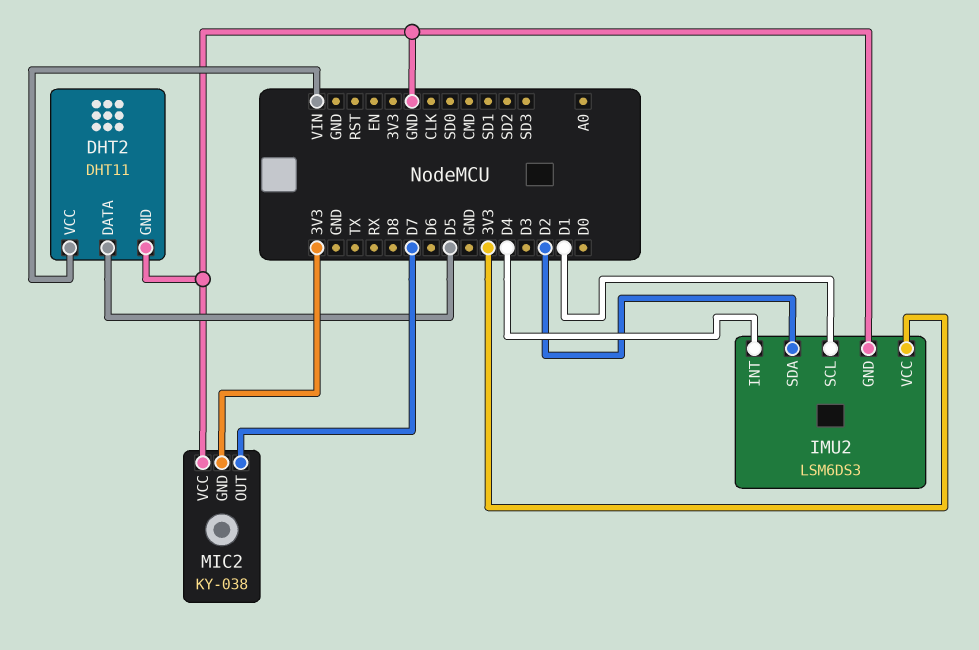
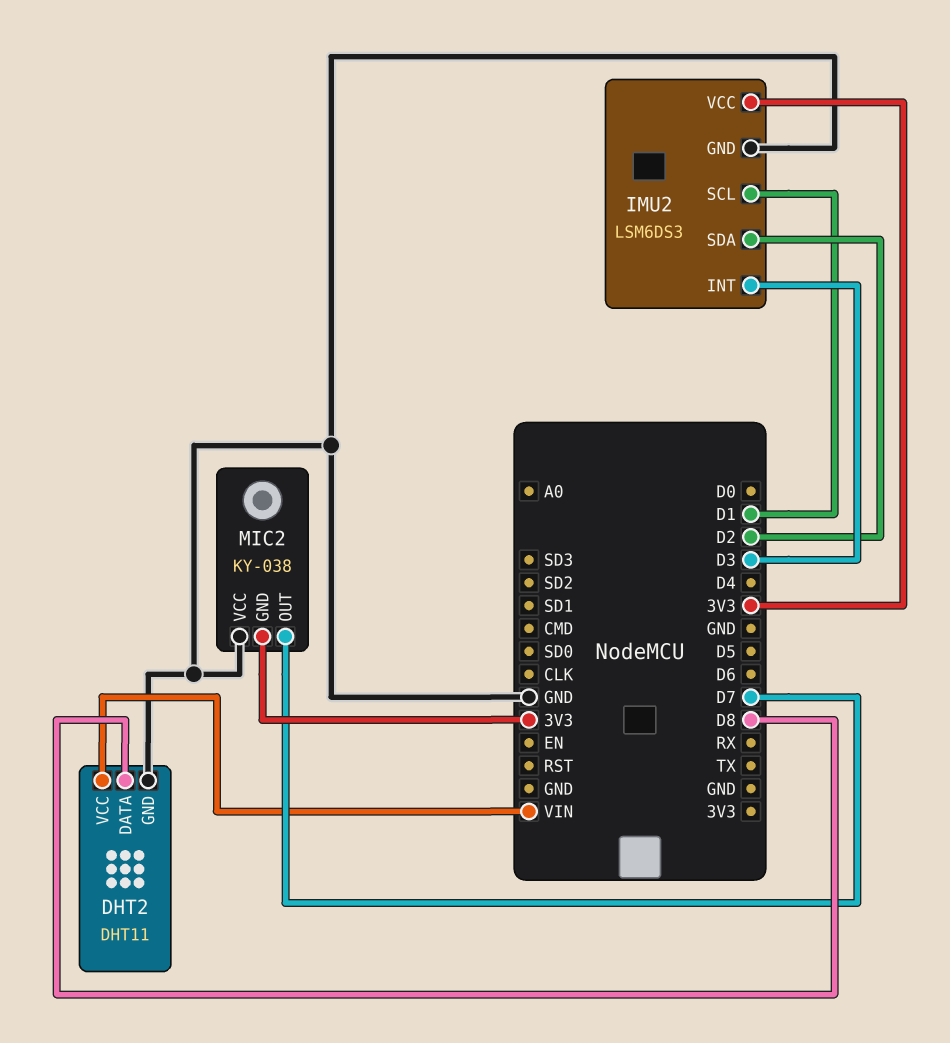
DHT2 pin DATA: D5 -> D8
IMU2 pin INT: D4 -> D3

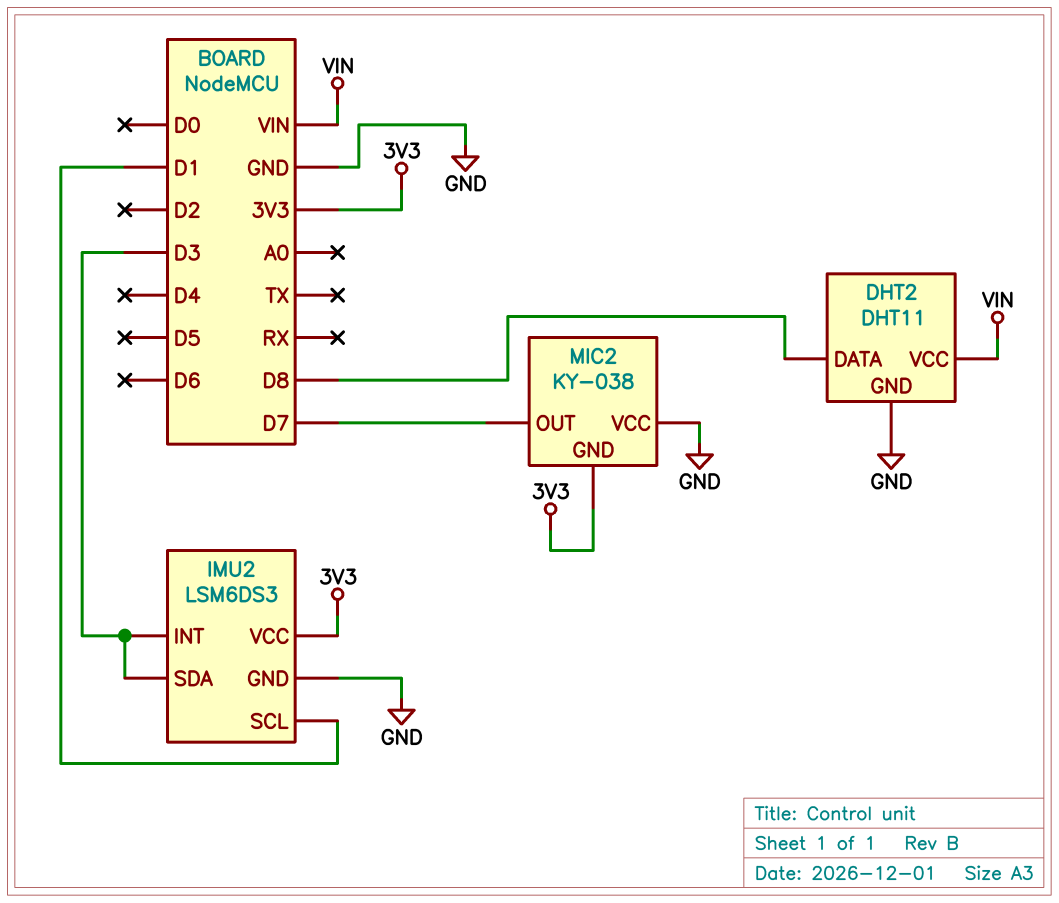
IMU2 pin SDA: D2 -> D3

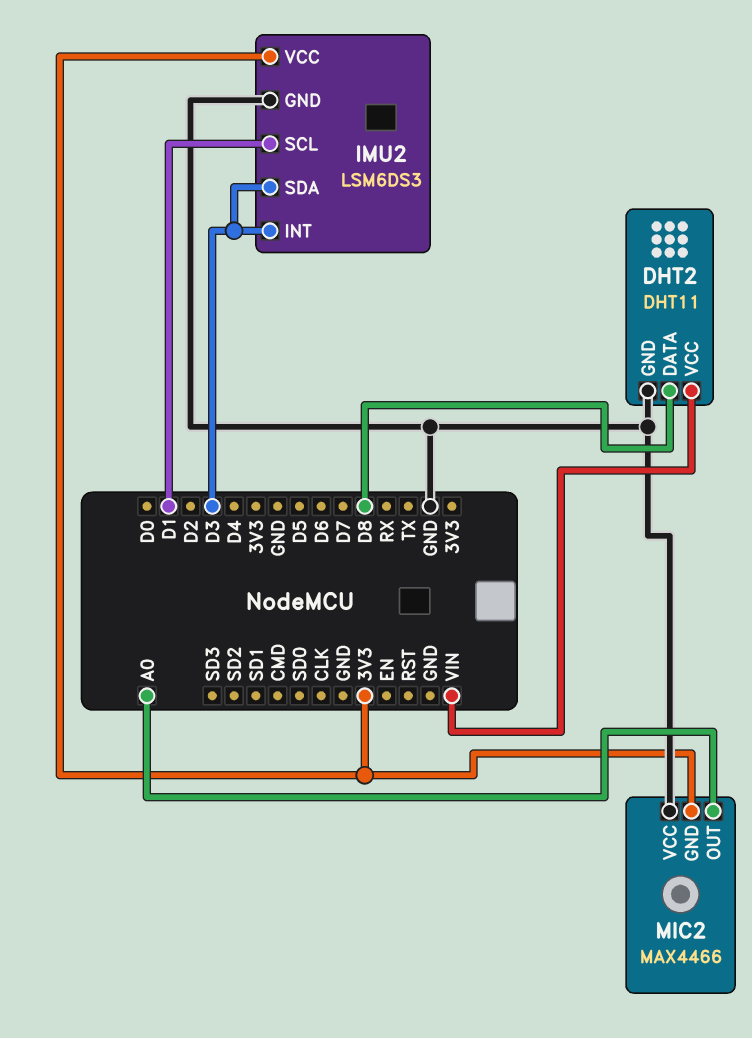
MIC2: KY-038 -> MAX4466
MIC2 pin OUT: D7 -> A0

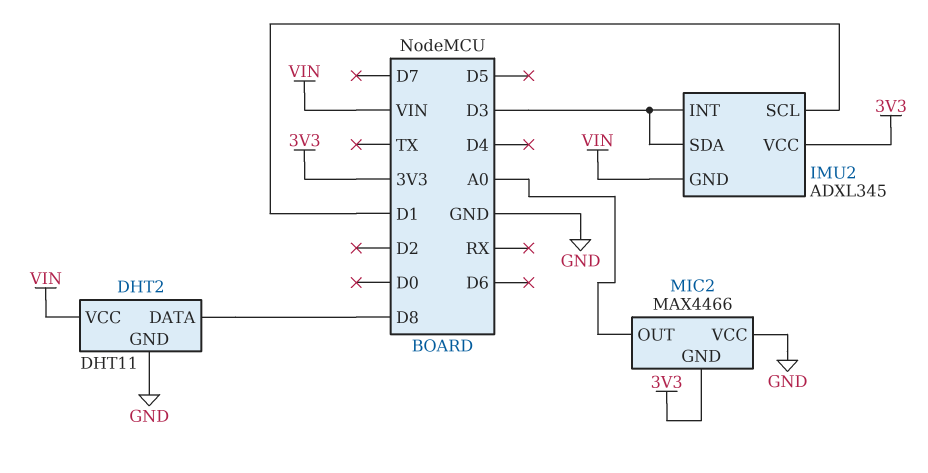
IMU2: LSM6DS3 -> ADXL345
IMU2 pin GND: GND -> VIN

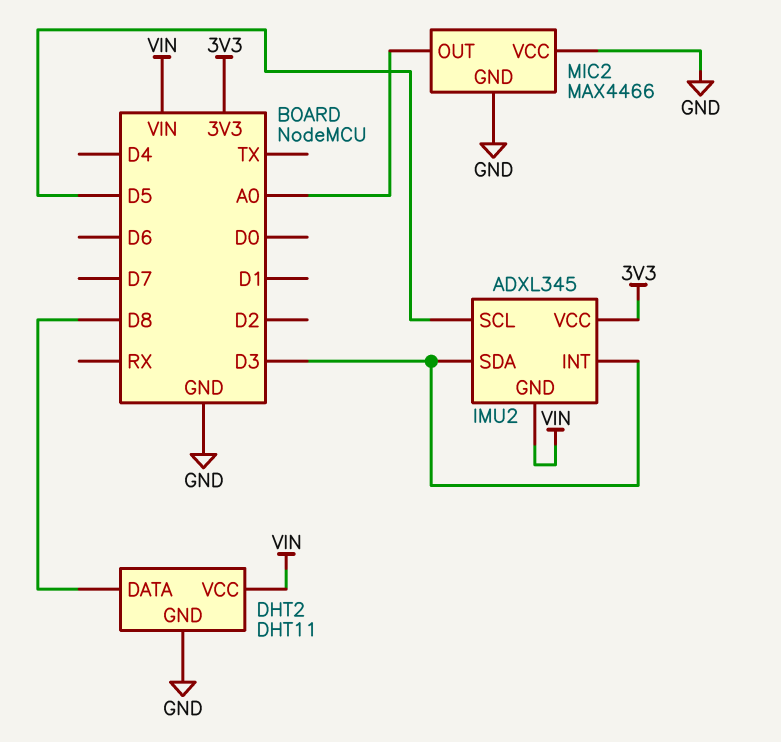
IMU2 pin SCL: D1 -> D5
MIC2 pin GND: 3V3 -> GND

